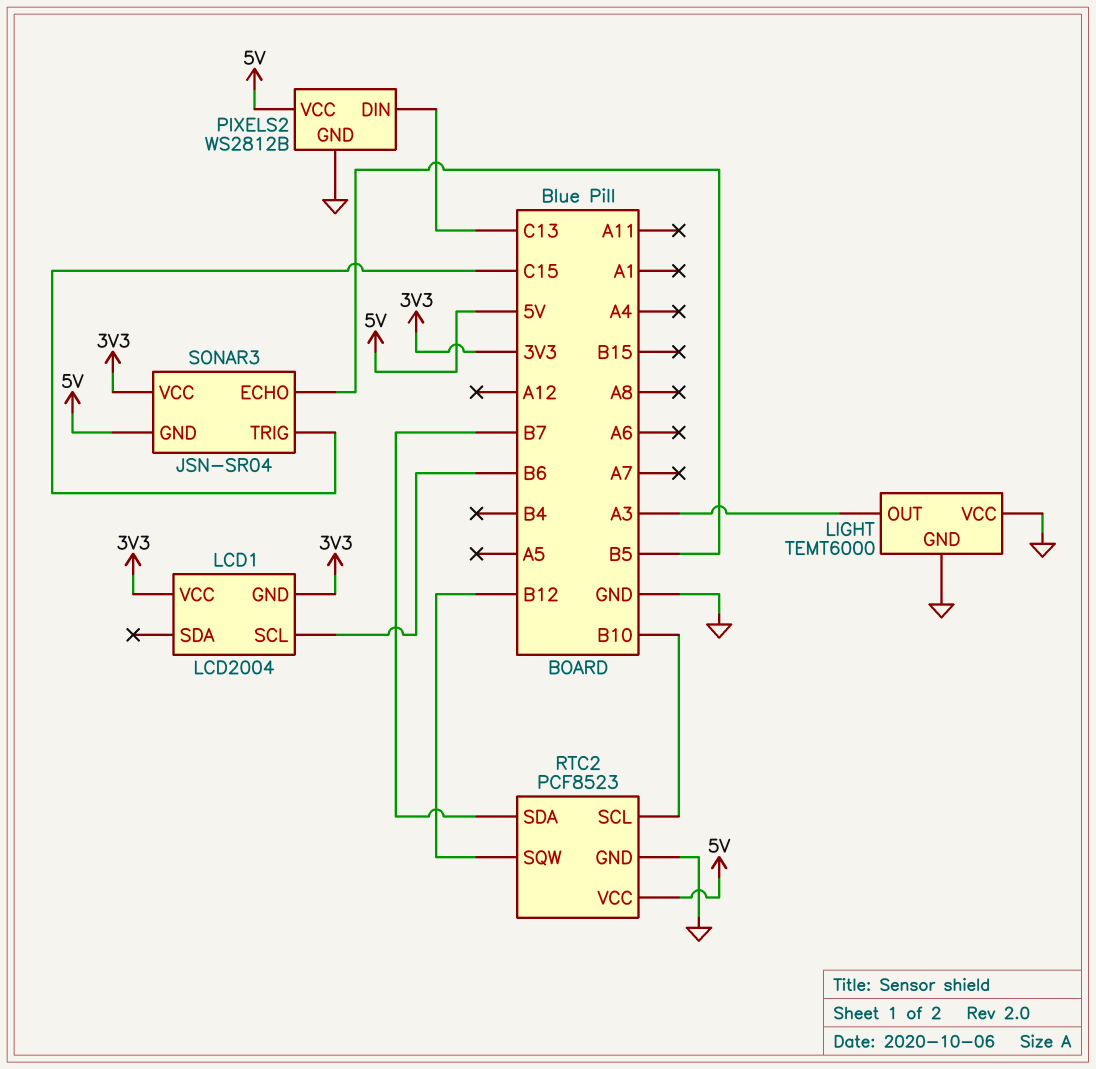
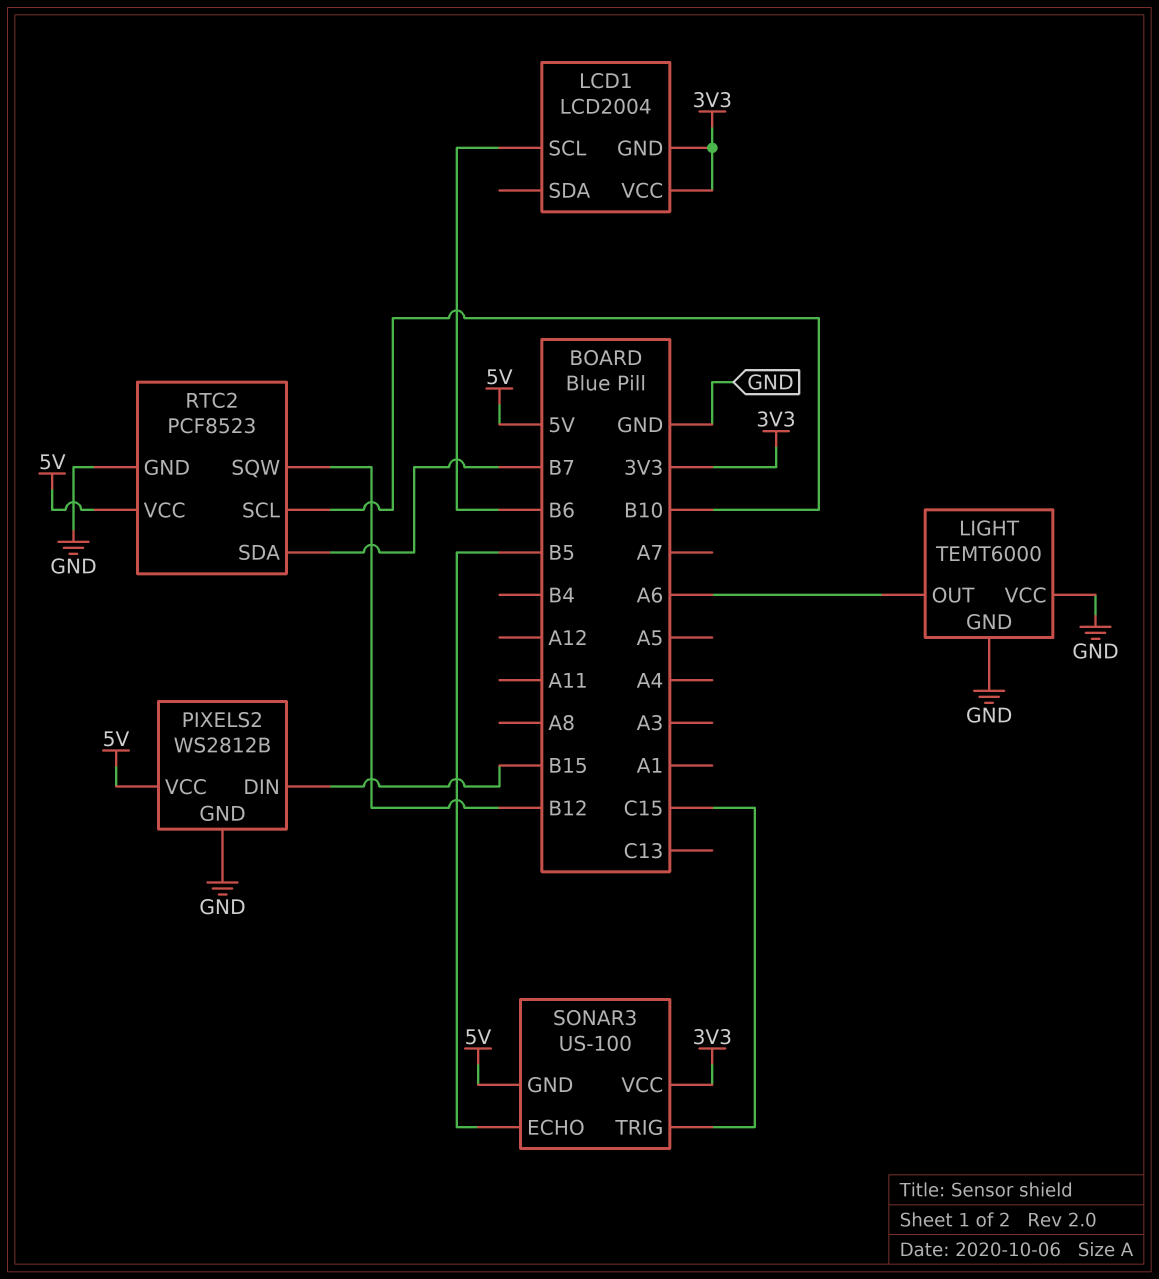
LIGHT pin OUT: A3 -> A6
PIXELS2 pin DIN: C13 -> B15
SONAR3: JSN-SR04 -> US-100

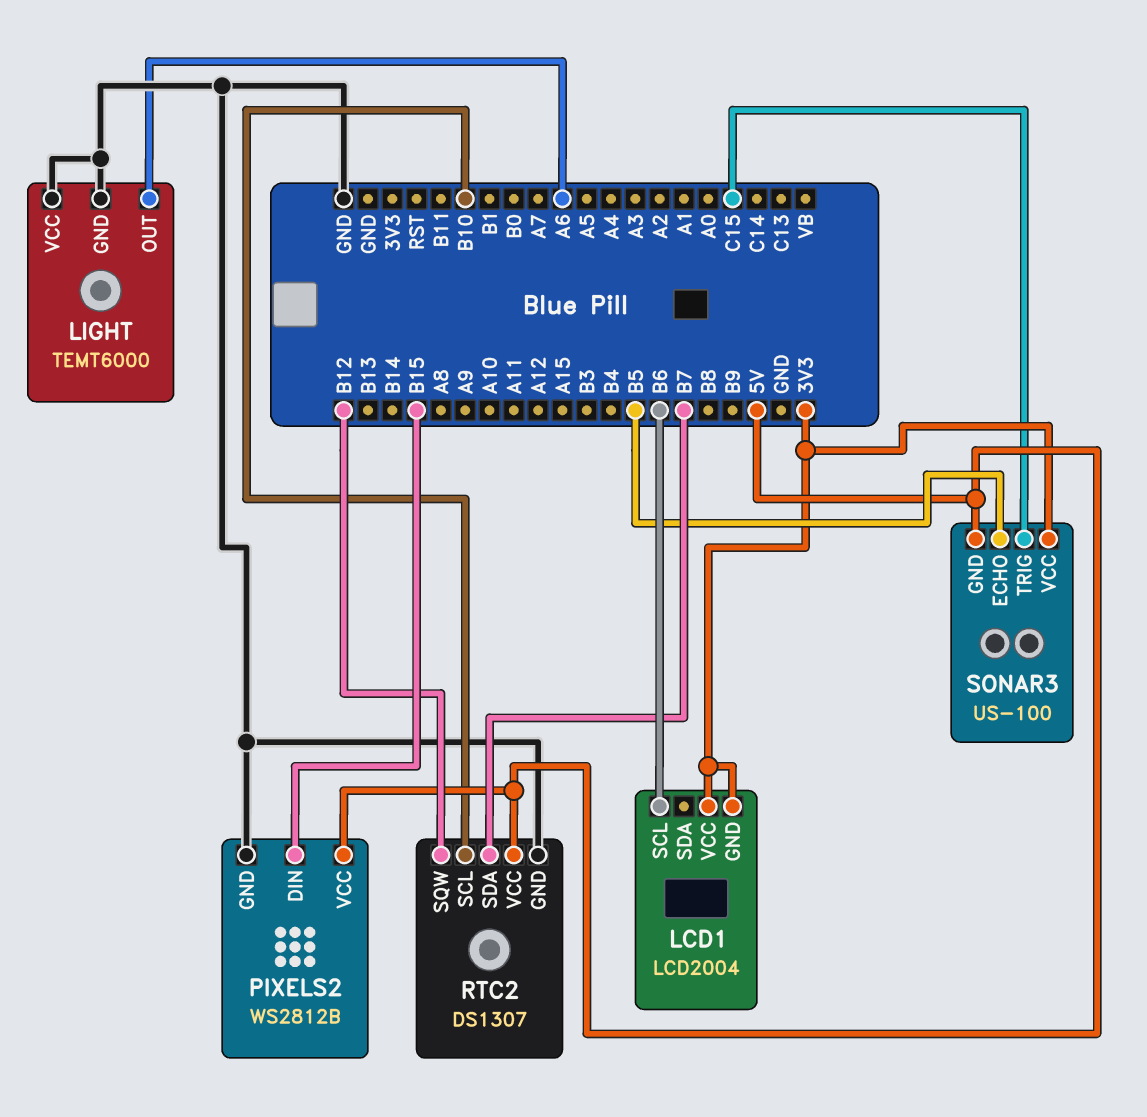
RTC2: PCF8523 -> DS1307

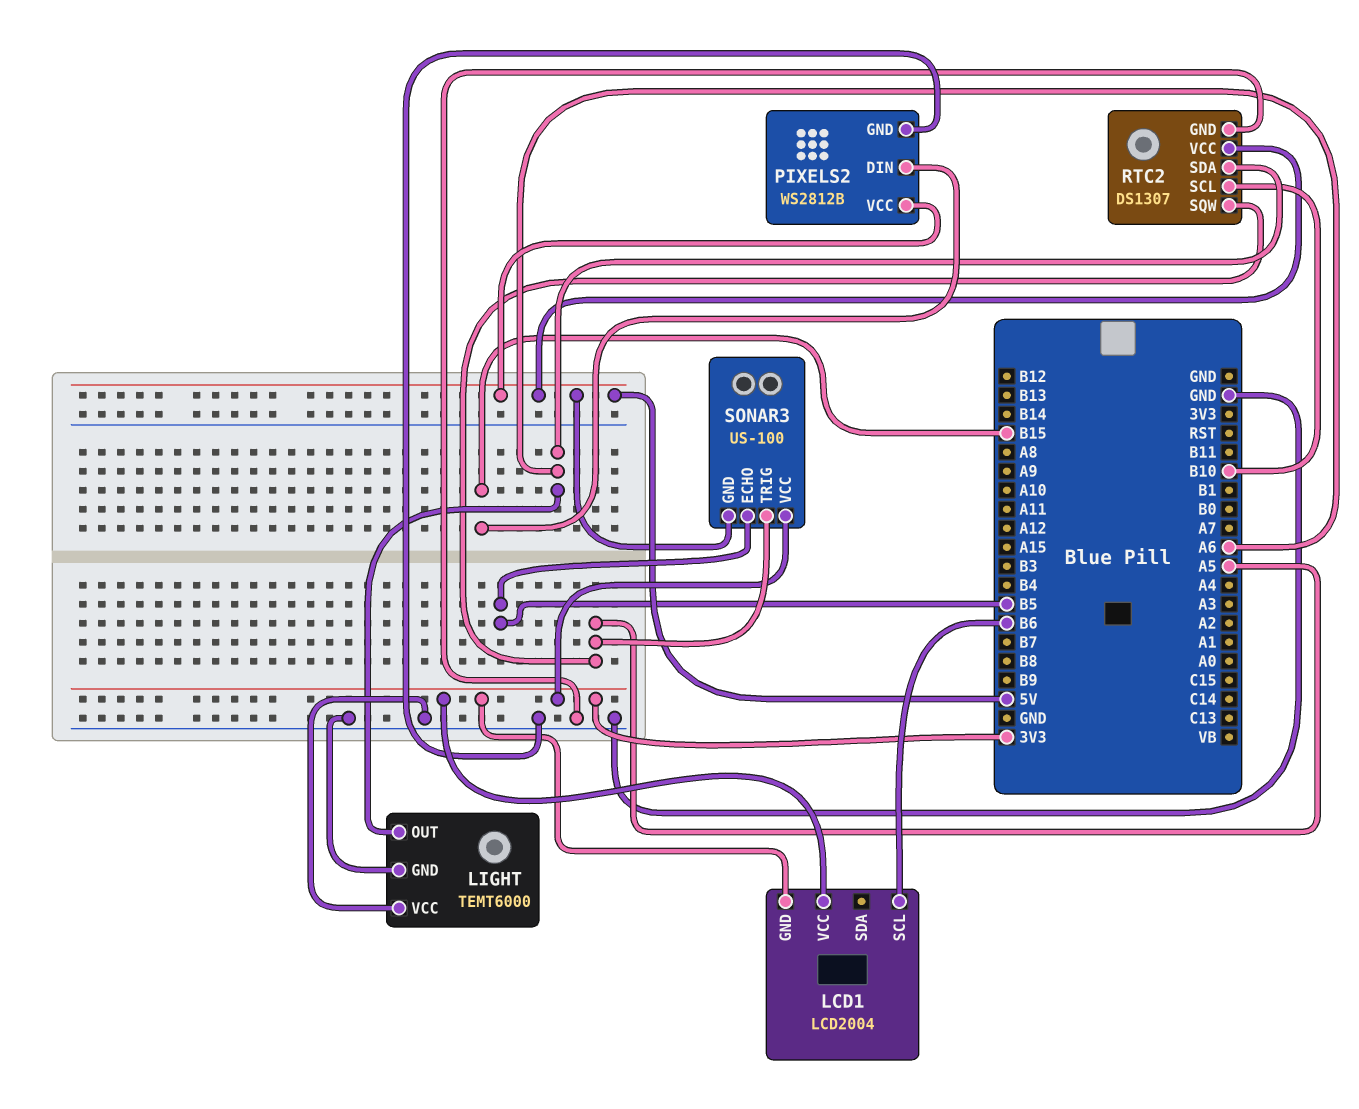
RTC2 pin SDA: B7 -> A6
RTC2 pin SQW: B12 -> A5
SONAR3 pin TRIG: C15 -> A5

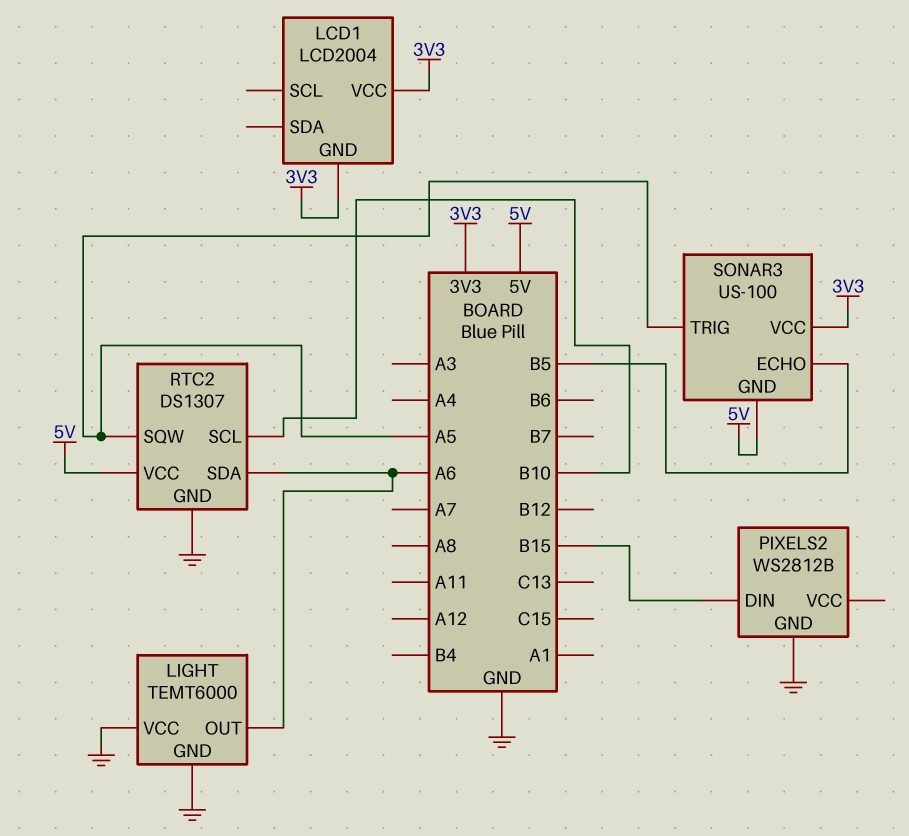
LCD1 pin SCL: B6 -> none
PIXELS2 pin VCC: 5V -> none

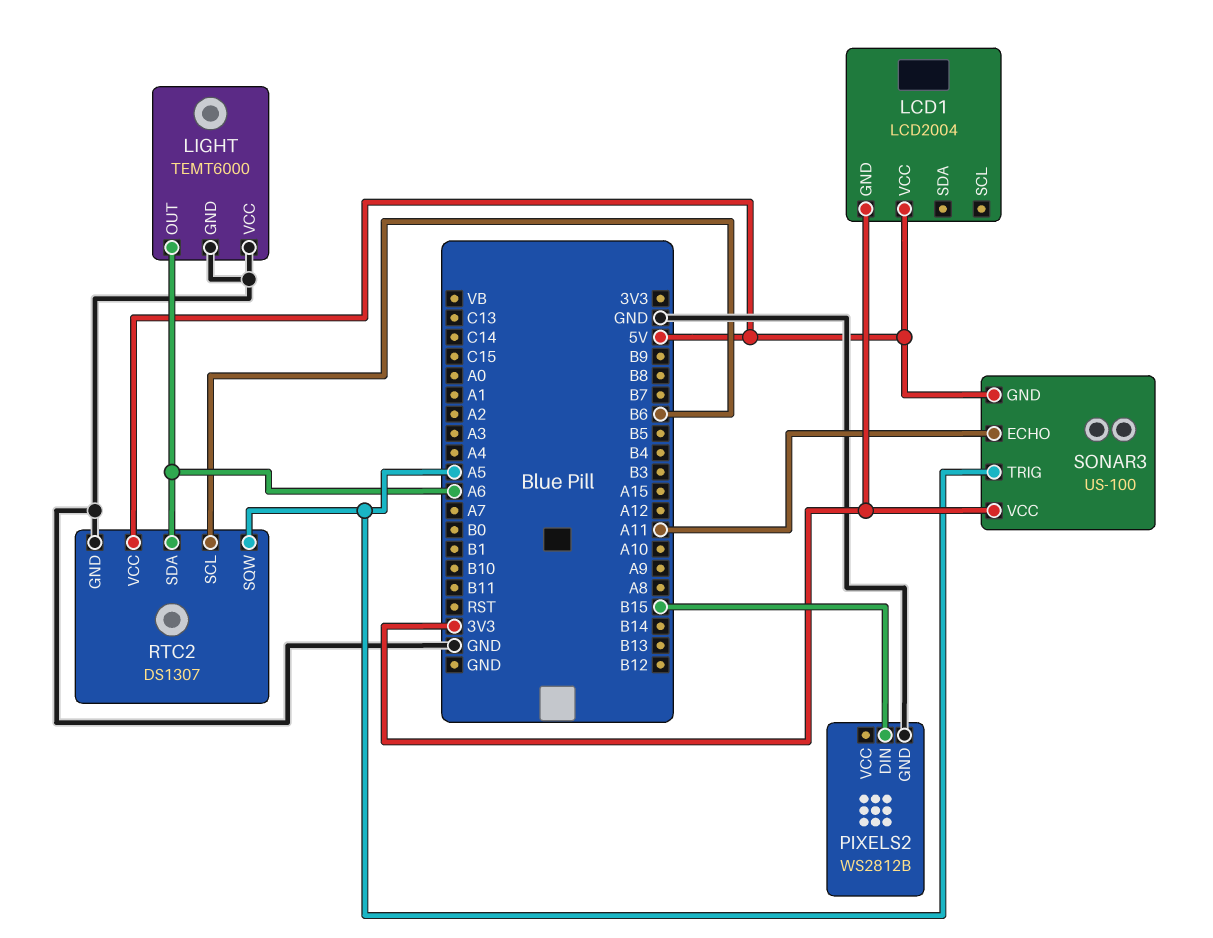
LCD1 pin VCC: 3V3 -> 5V
RTC2 pin SCL: B10 -> B6
SONAR3 pin ECHO: B5 -> A11

